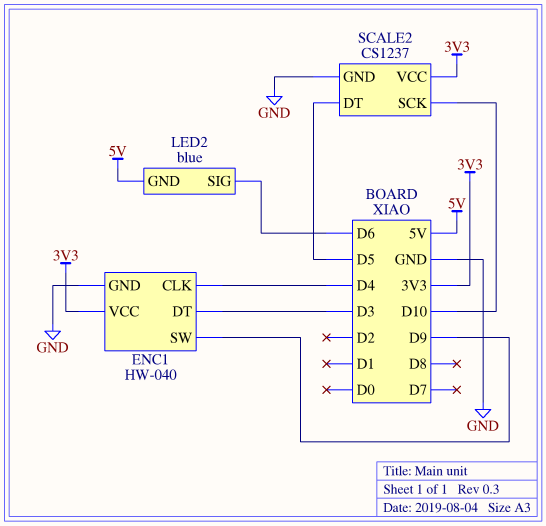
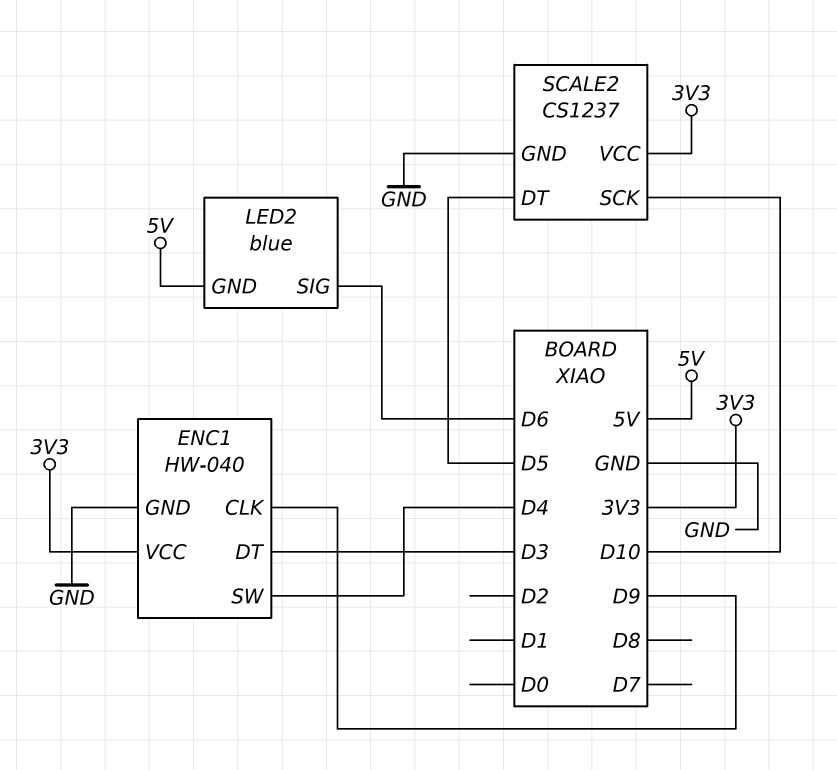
ENC1 pin CLK: D4 -> D9
ENC1 pin SW: D9 -> D4

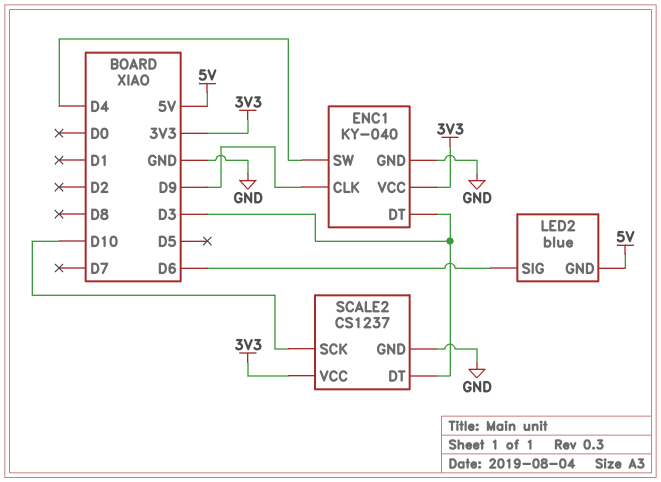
ENC1: HW-040 -> KY-040
SCALE2 pin DT: D5 -> D3

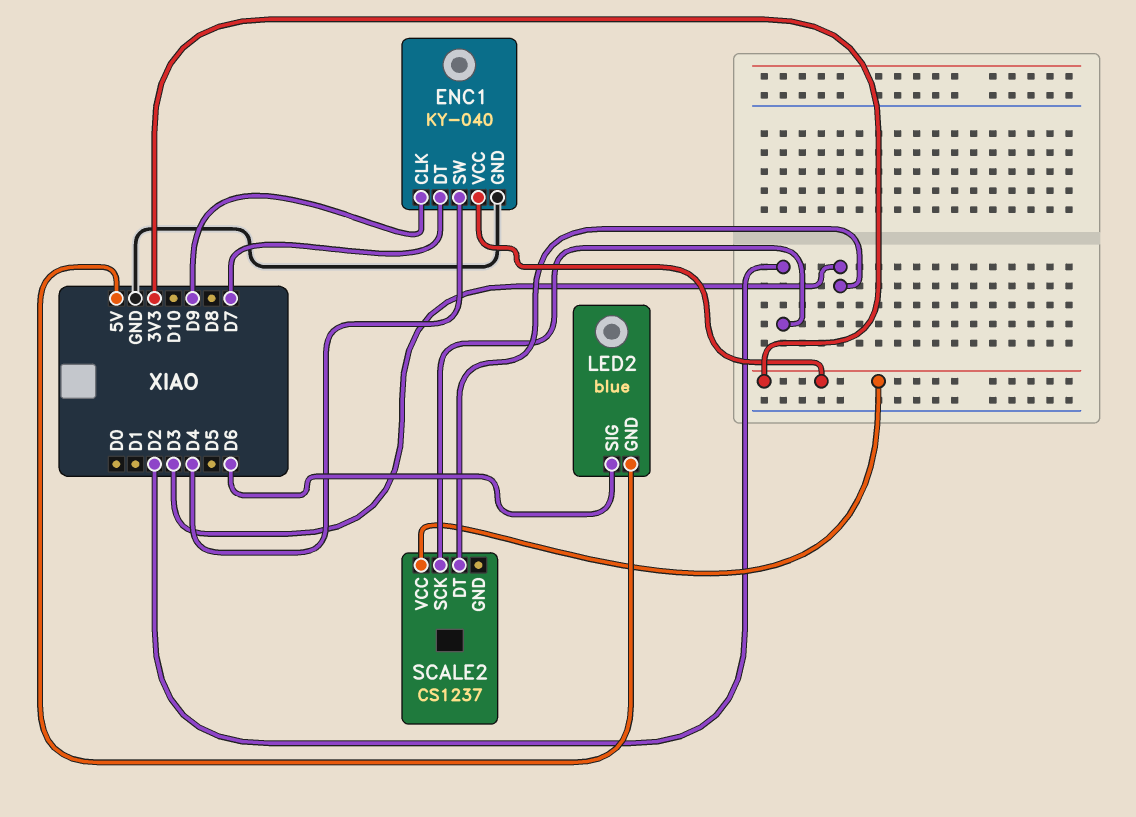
ENC1 pin DT: D3 -> D7
SCALE2 pin GND: GND -> none
SCALE2 pin SCK: D10 -> D2

